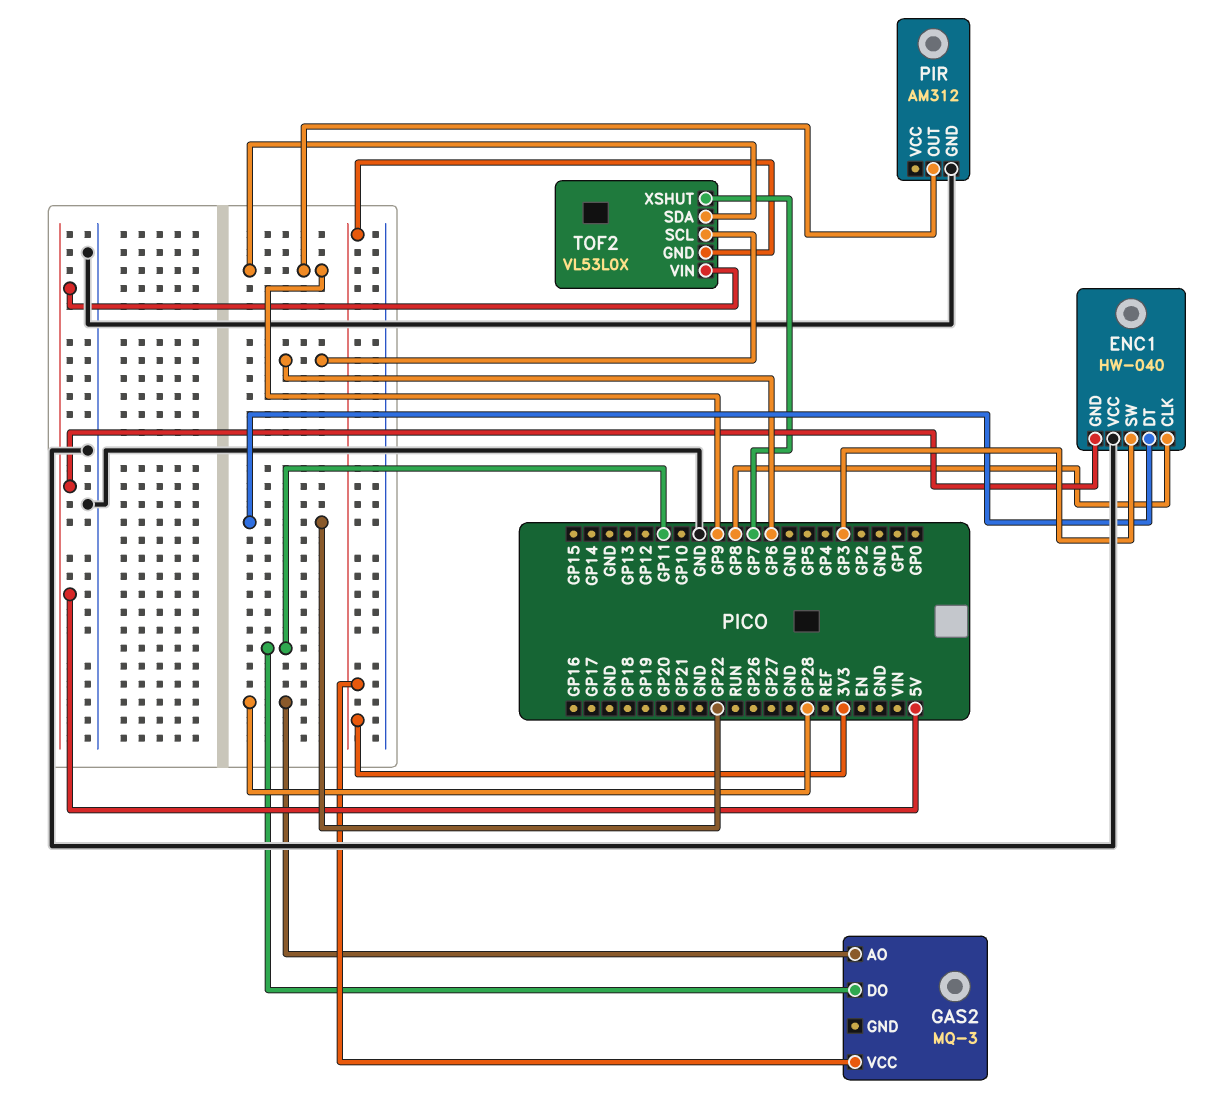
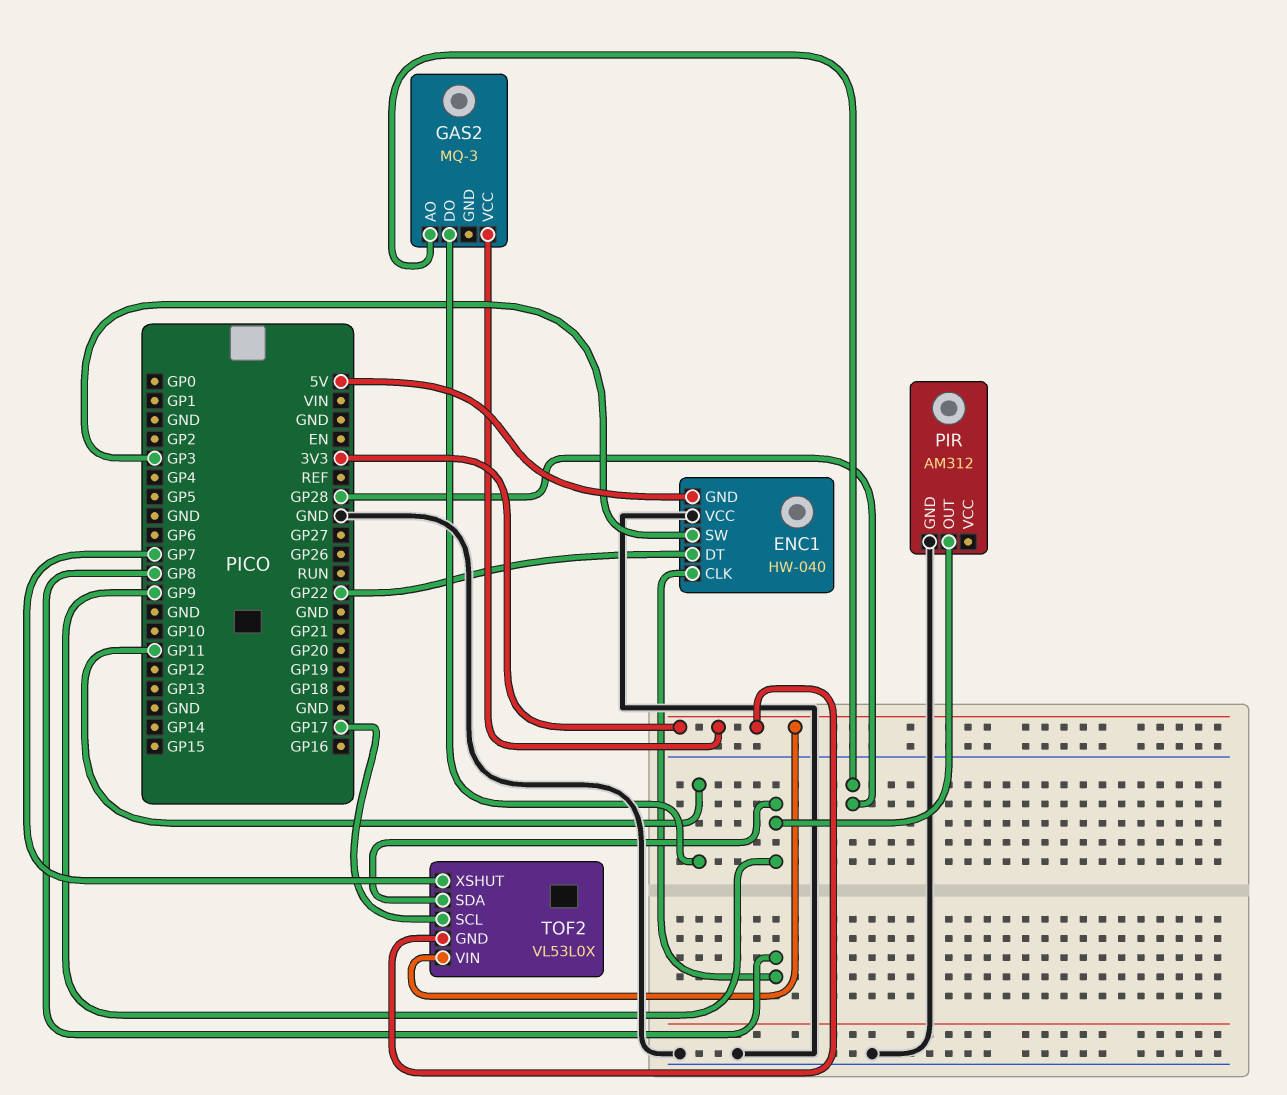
TOF2 pin SCL: GP6 -> GP17
TOF2 pin VIN: 5V -> 3V3

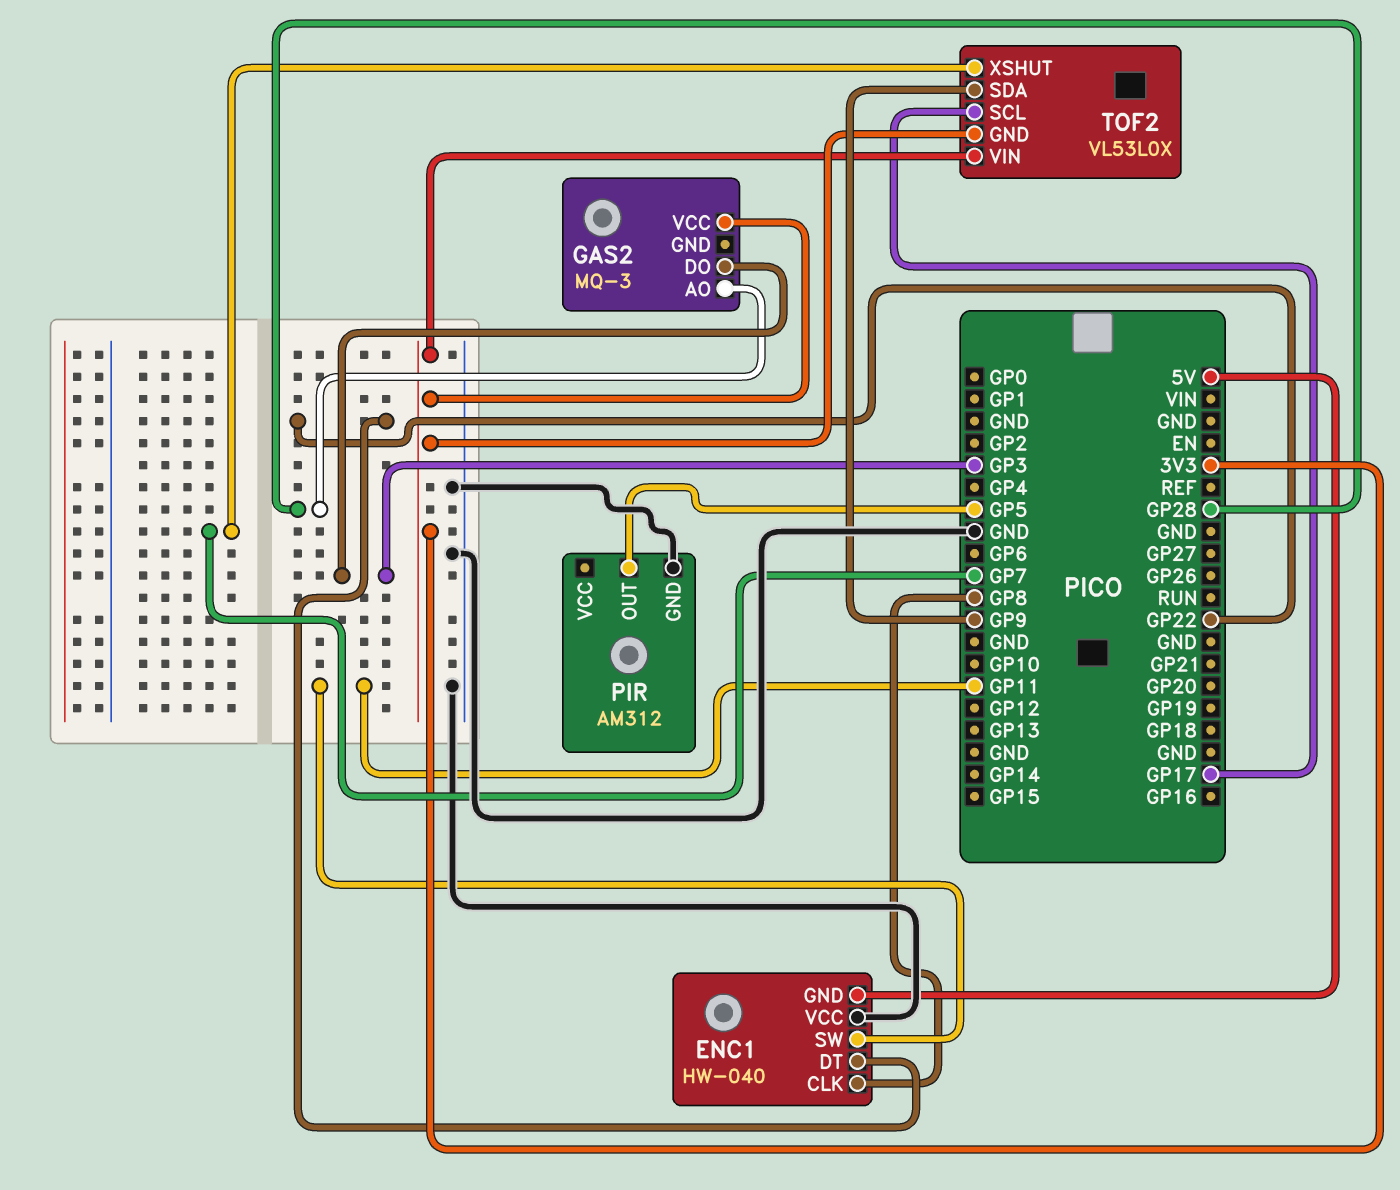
ENC1 pin SW: GP3 -> GP11
GAS2 pin DO: GP11 -> GP3
PIR pin OUT: GP9 -> GP5

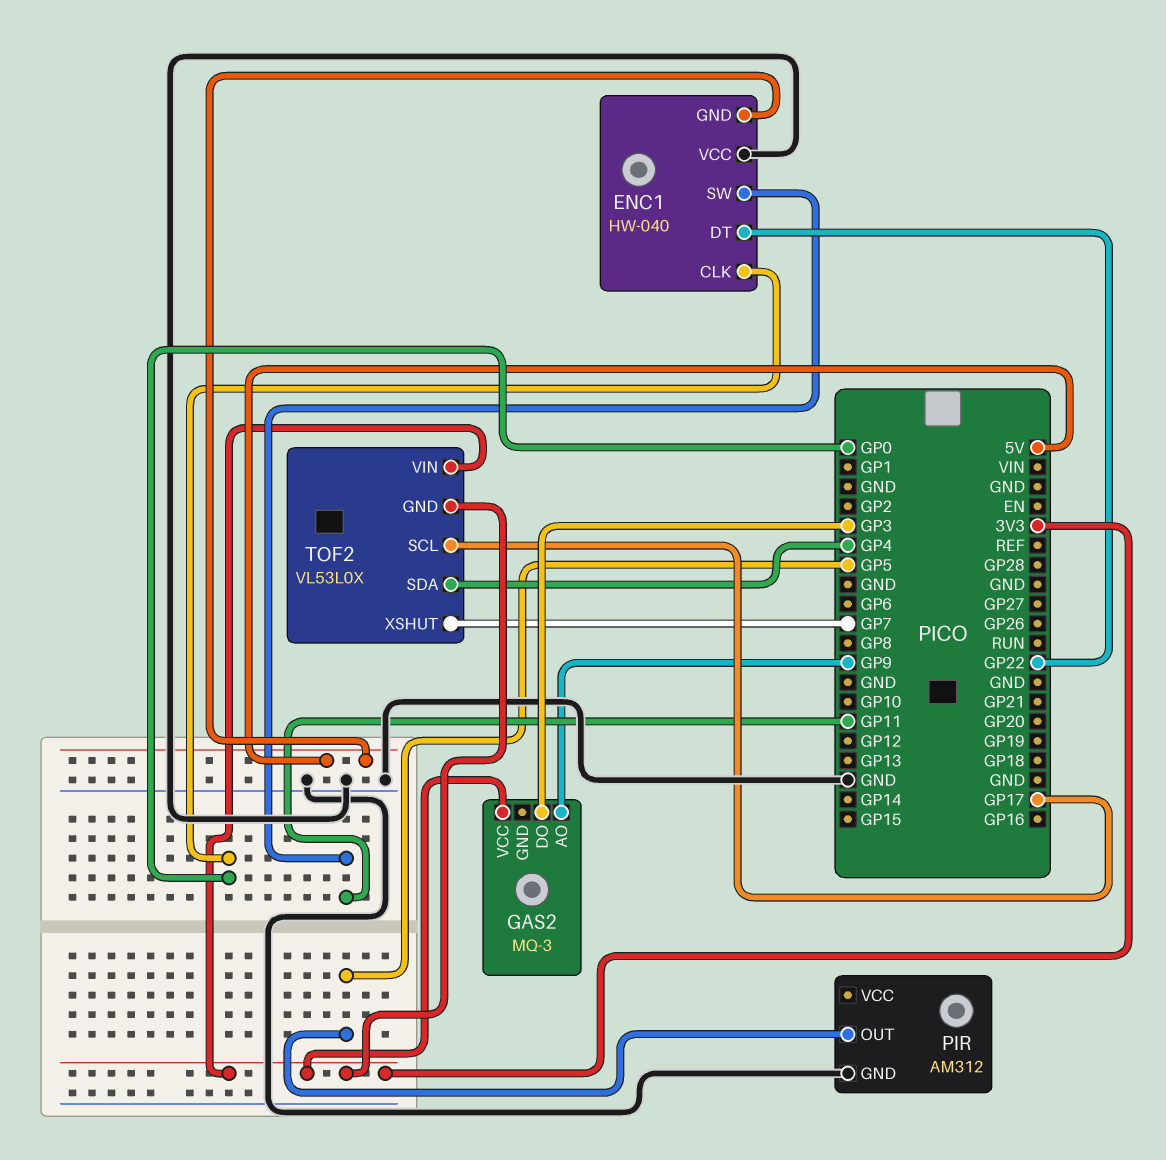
ENC1 pin CLK: GP8 -> GP0
GAS2 pin AO: GP28 -> GP9
TOF2 pin SDA: GP9 -> GP4

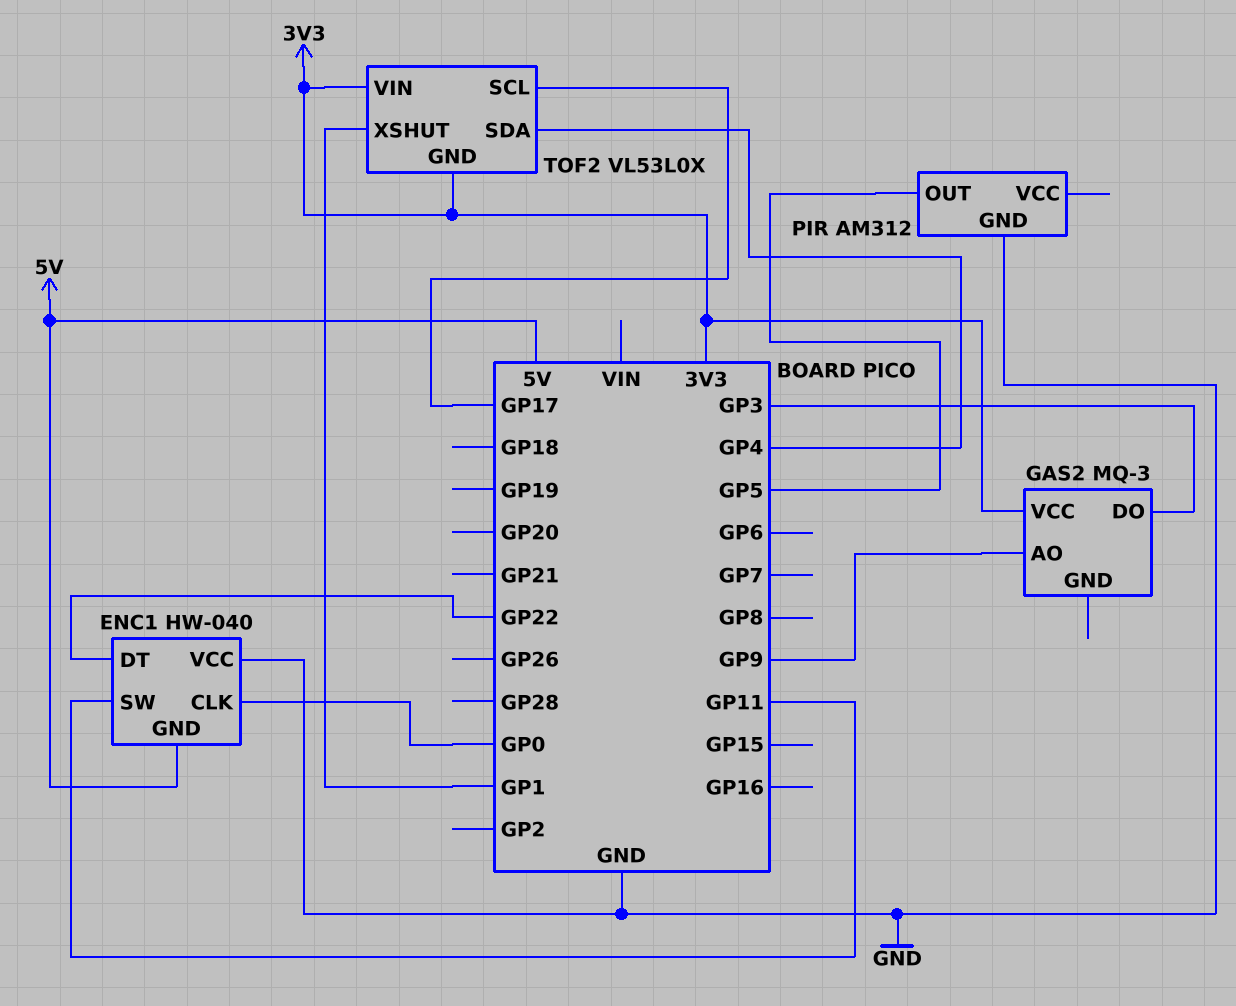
TOF2 pin XSHUT: GP7 -> GP1

